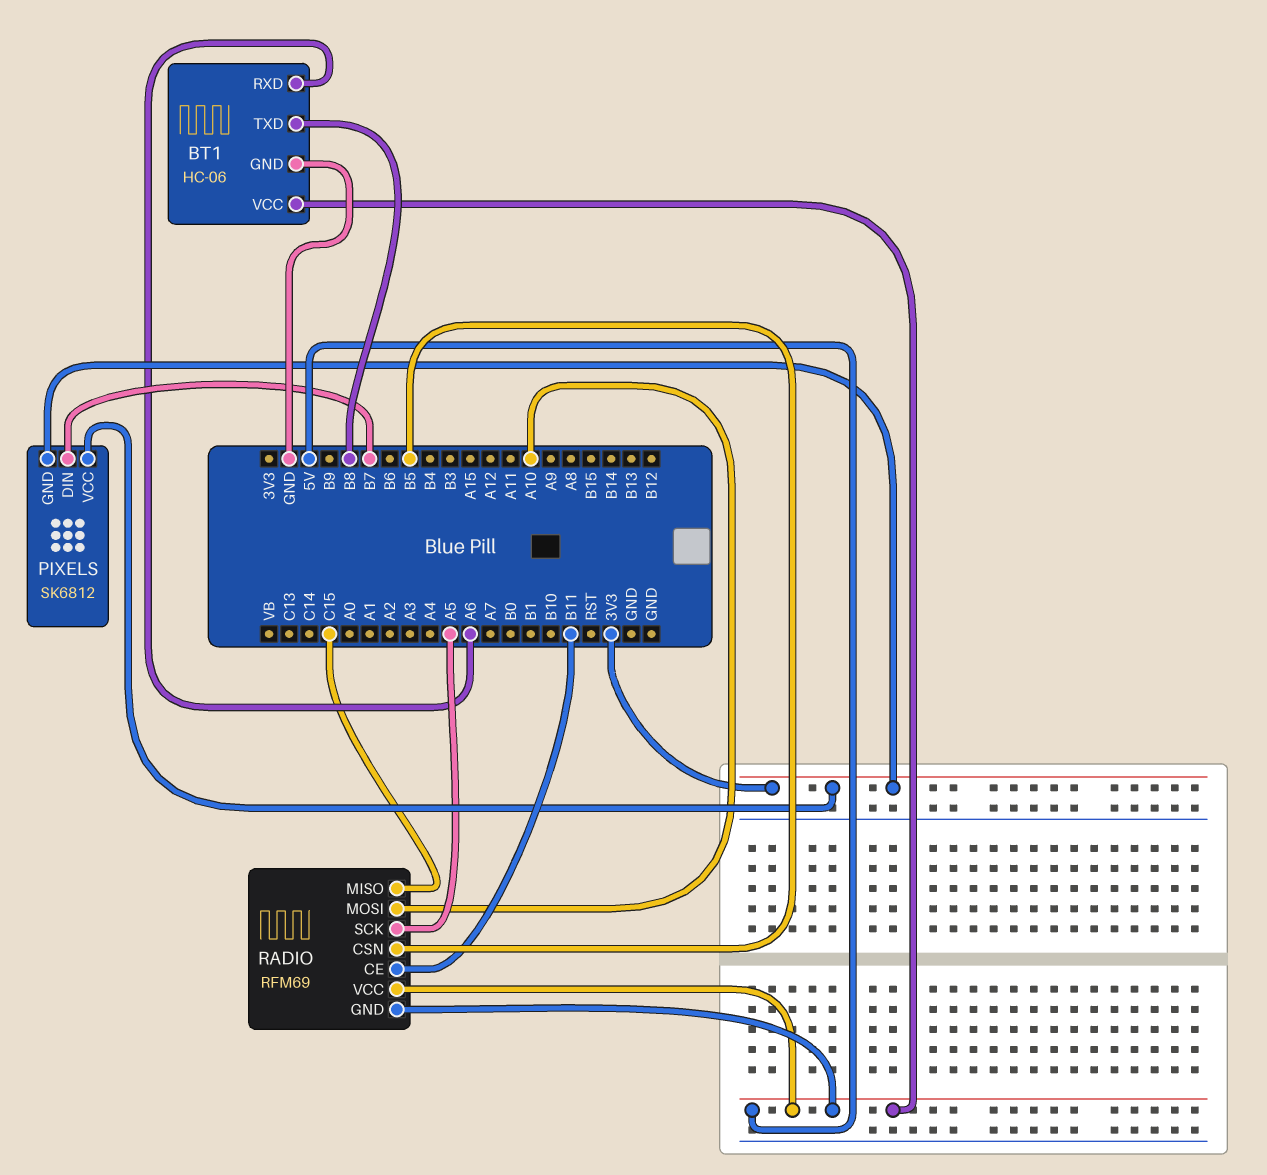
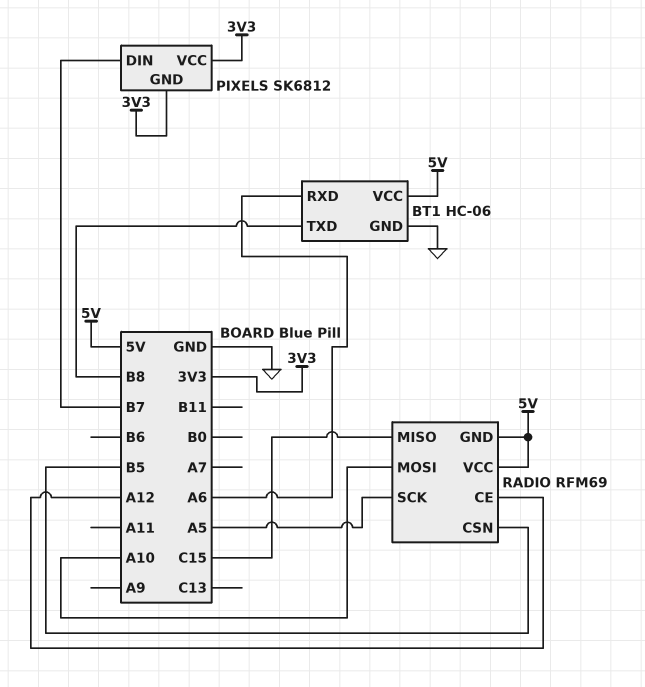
RADIO pin CE: B11 -> A12

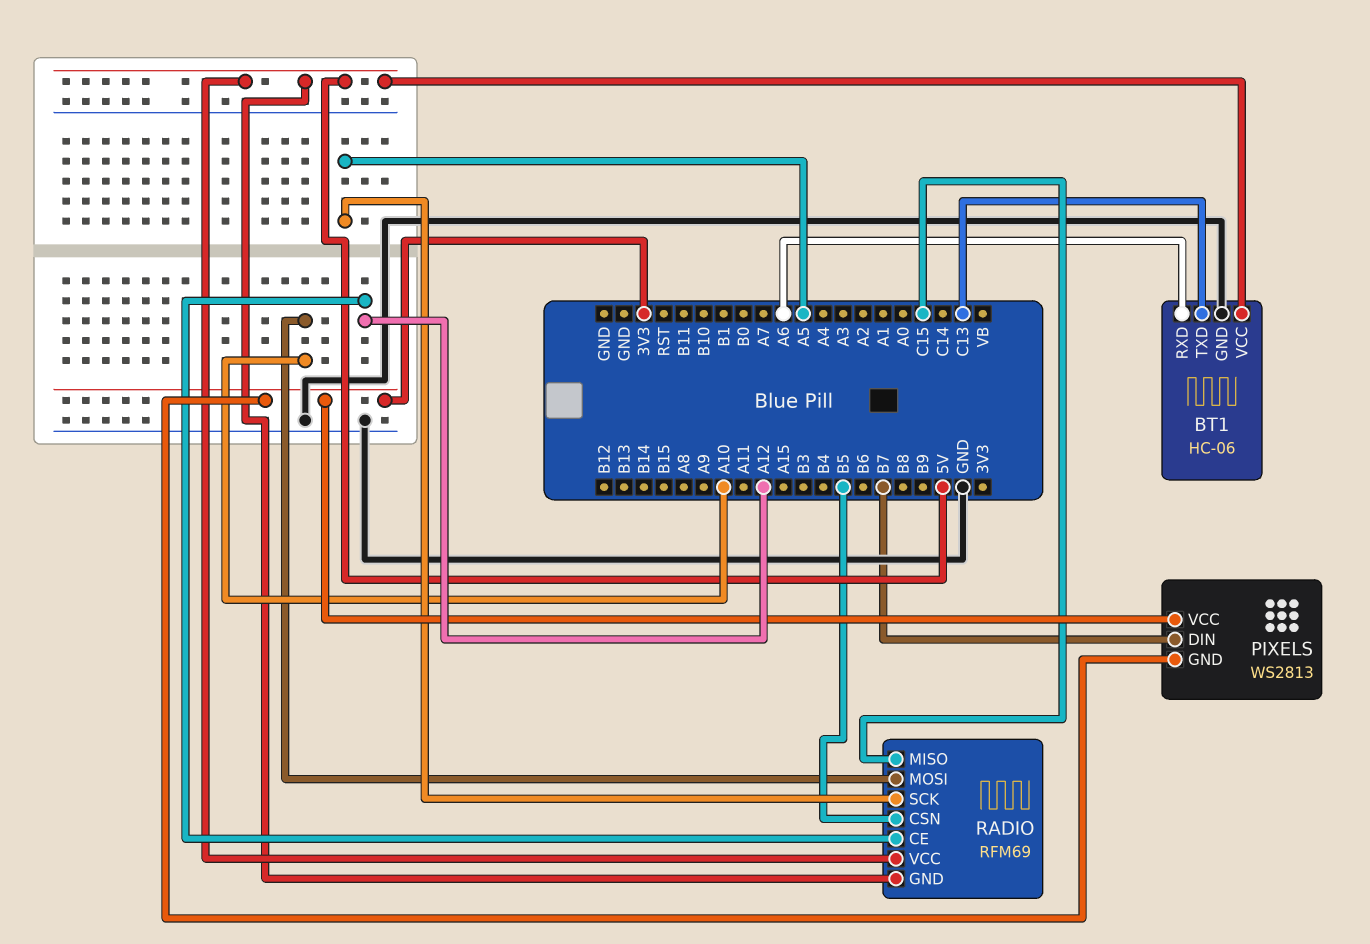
BT1 pin TXD: B8 -> C13
PIXELS: SK6812 -> WS2813

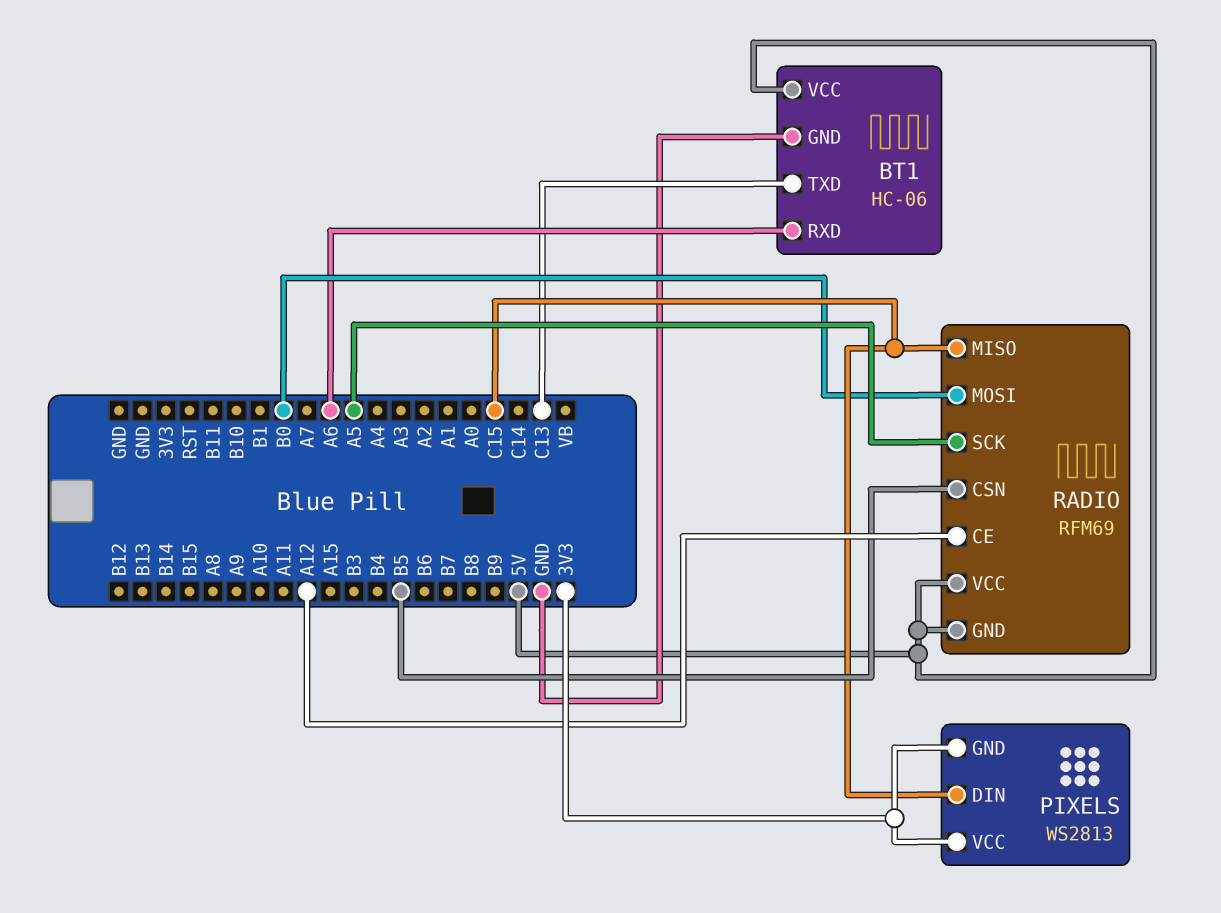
PIXELS pin DIN: B7 -> C15
RADIO pin MOSI: A10 -> B0

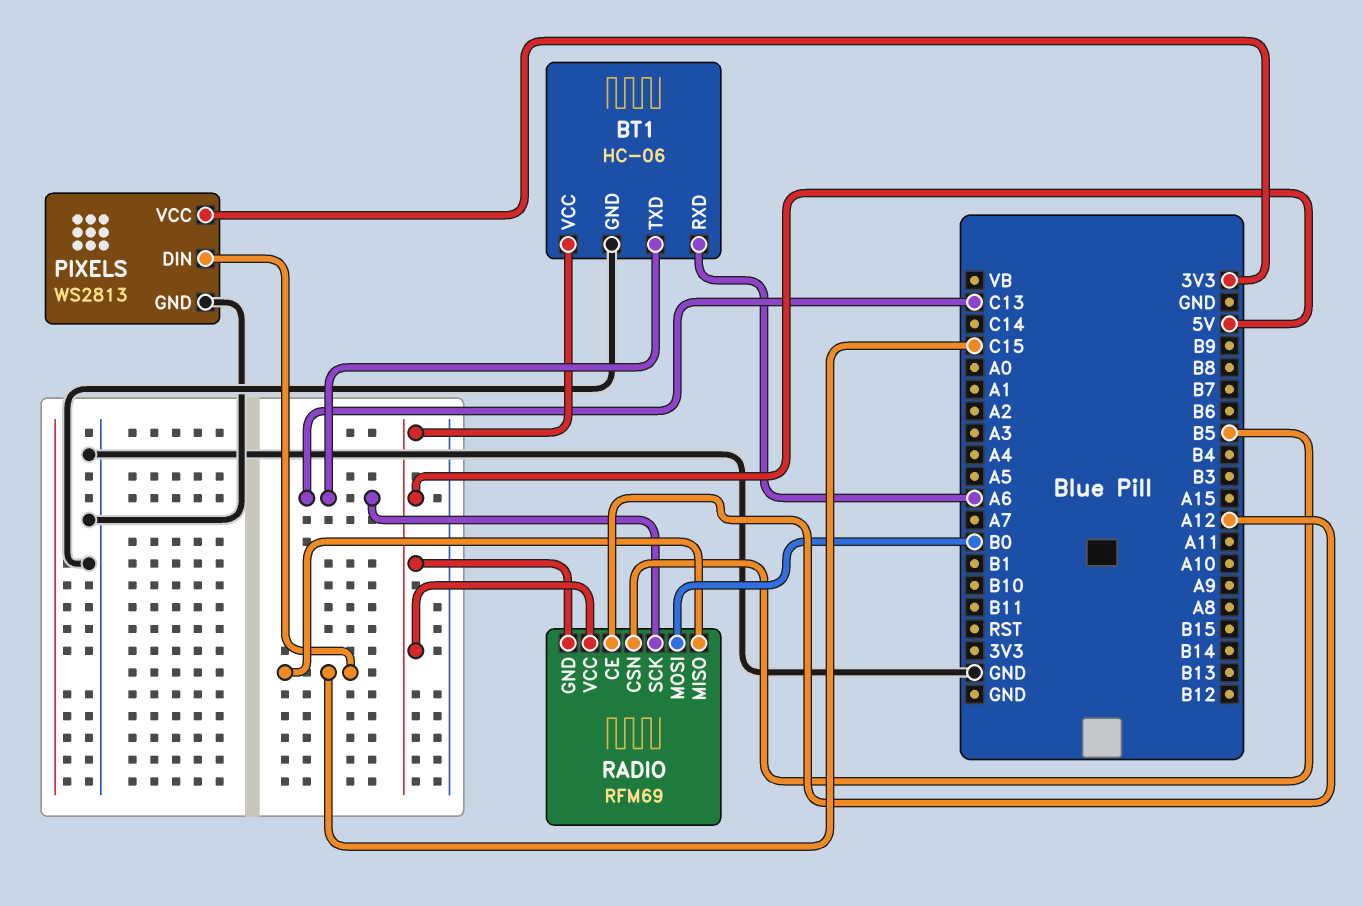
PIXELS pin GND: 3V3 -> GND
RADIO pin SCK: A5 -> C13

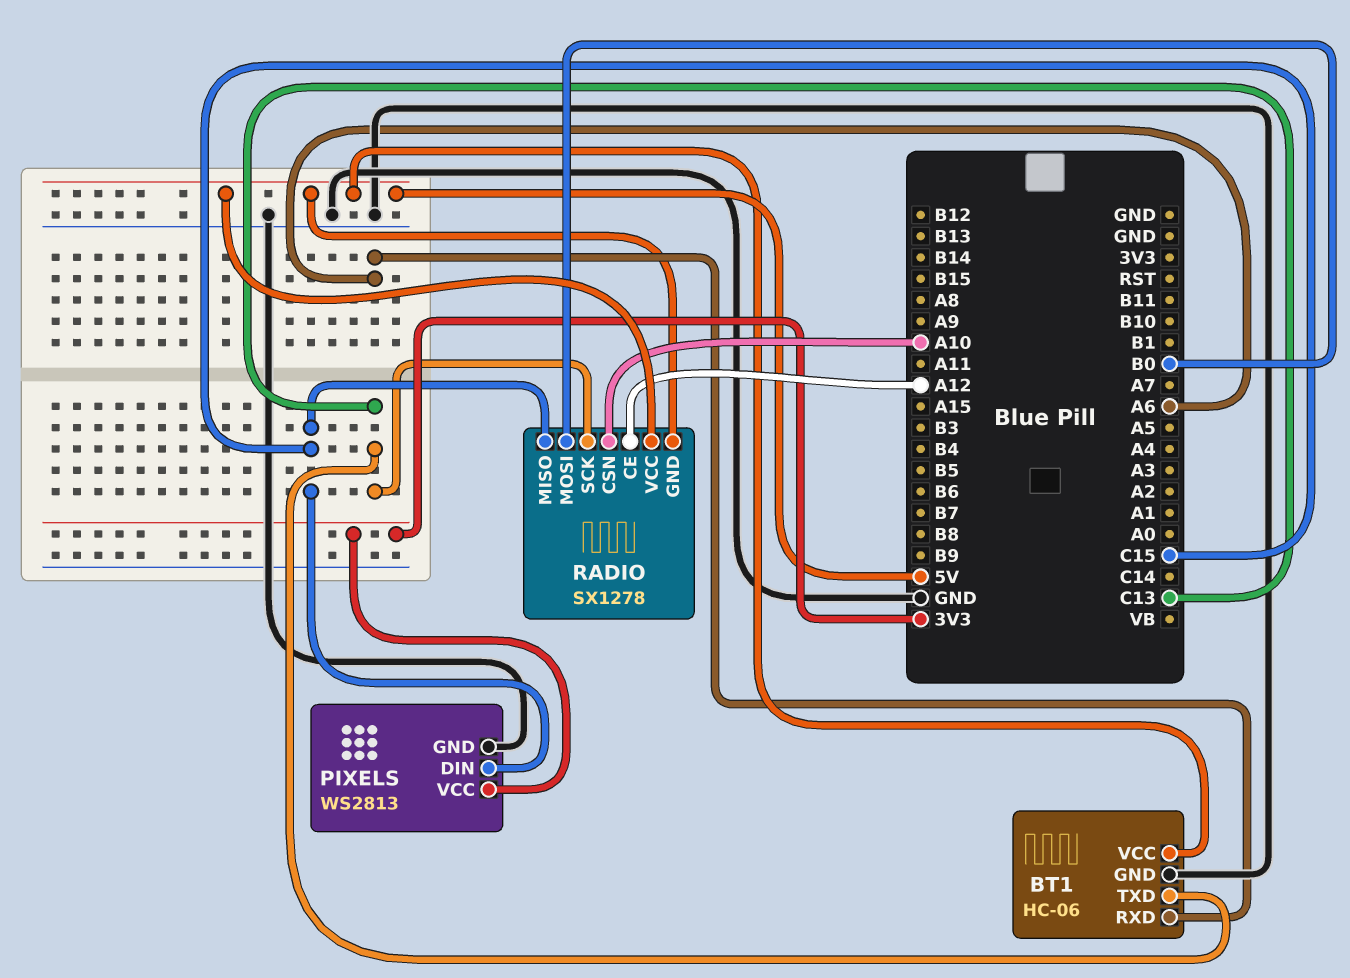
RADIO: RFM69 -> SX1278
RADIO pin CSN: B5 -> A10

